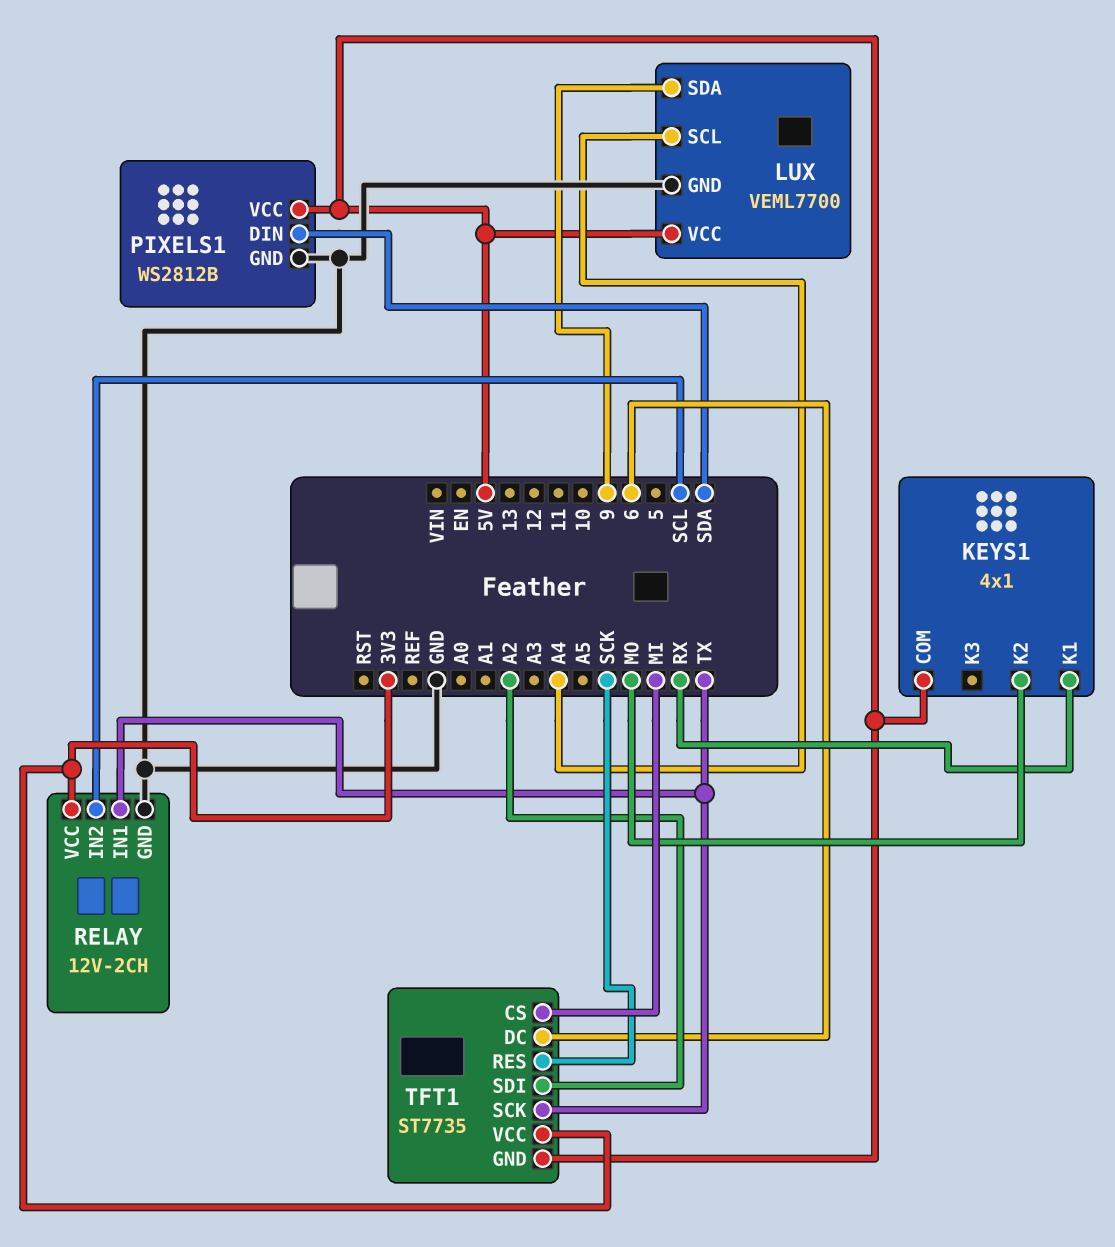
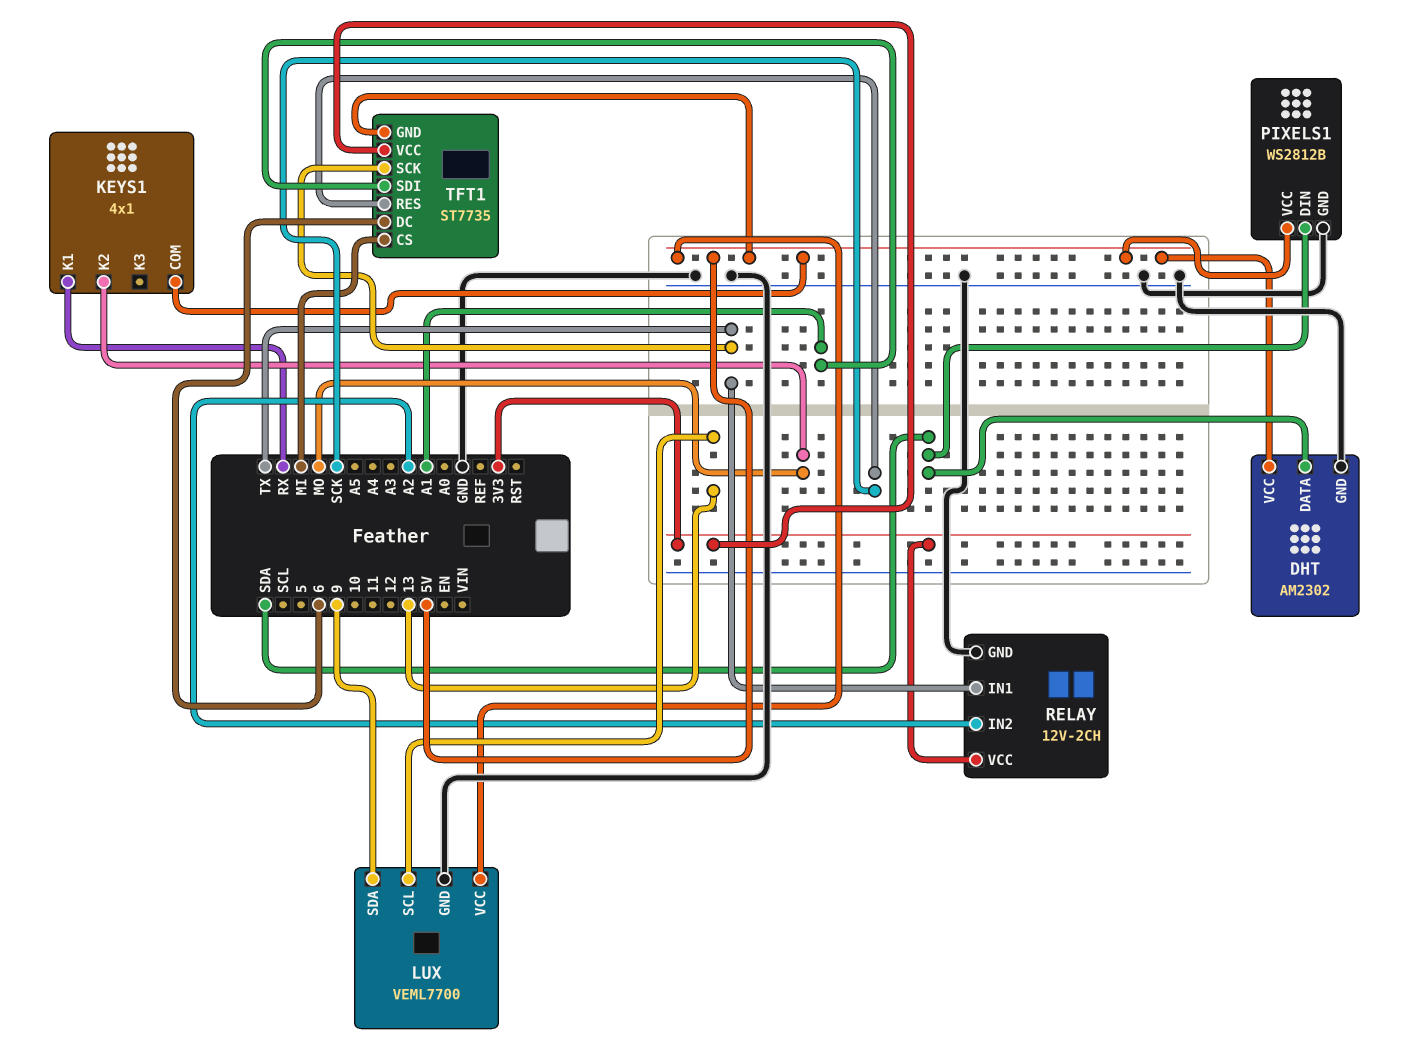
DHT: none -> AM2302
DHT pin DATA: none -> SDA
DHT pin GND: none -> GND
DHT pin VCC: none -> 5V
LUX pin SCL: A4 -> 13
RELAY pin IN2: SCL -> A2
TFT1 pin SDI: A2 -> A1

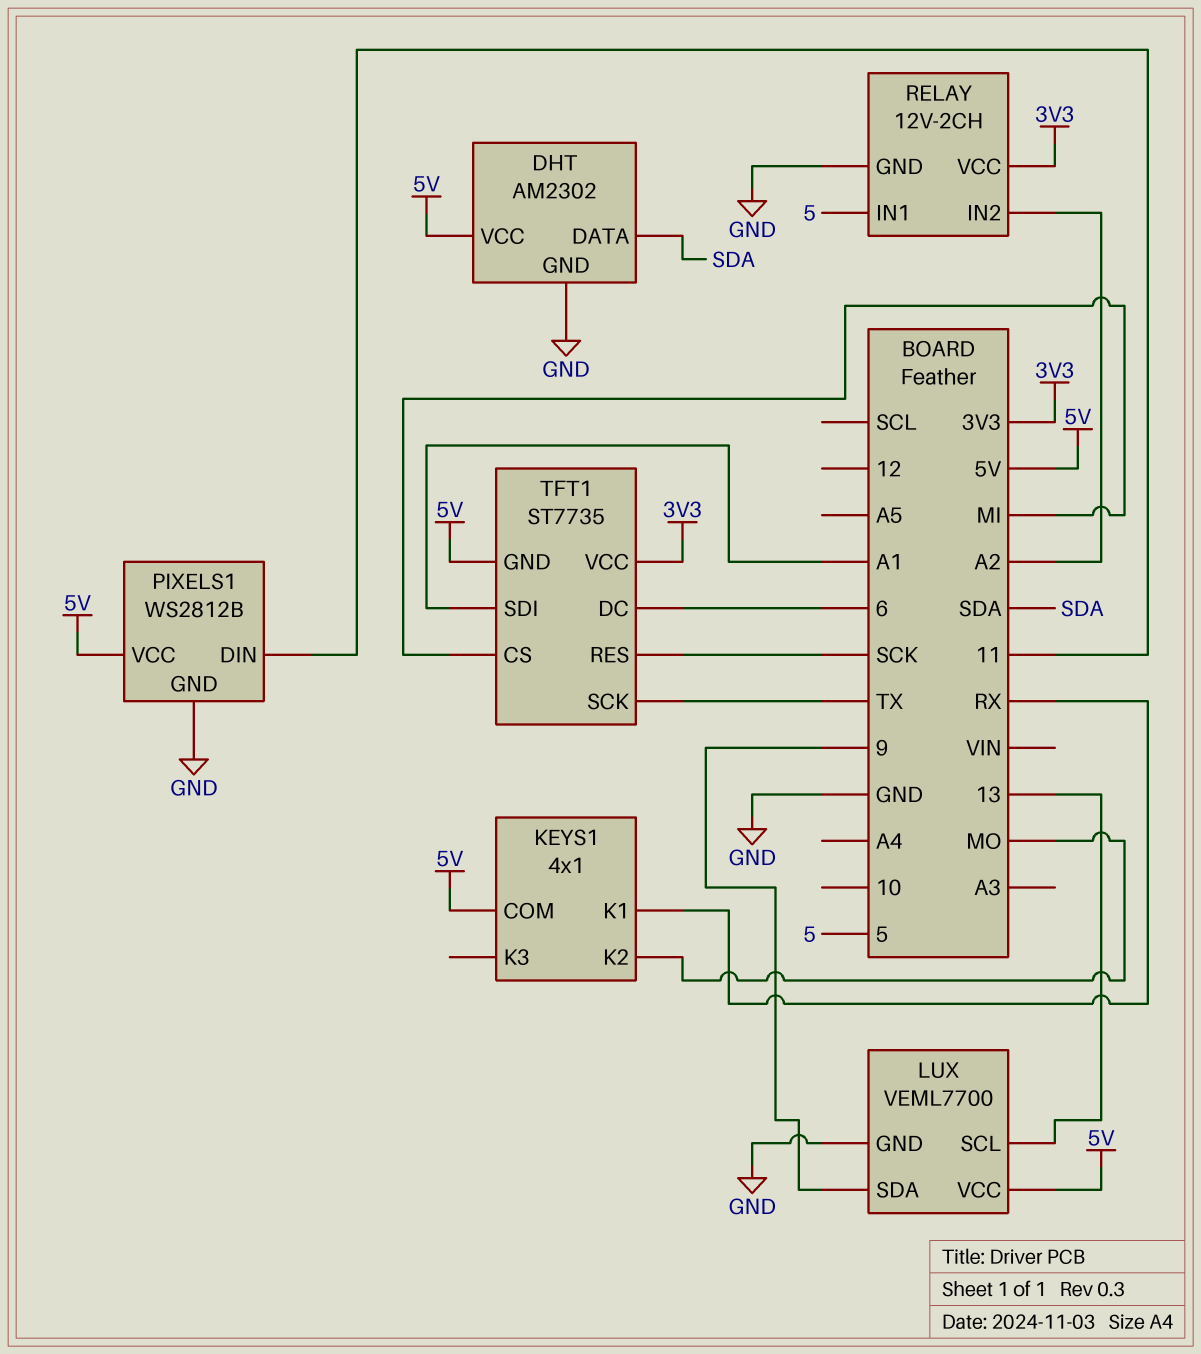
PIXELS1 pin DIN: SDA -> 11
RELAY pin IN1: TX -> 5

